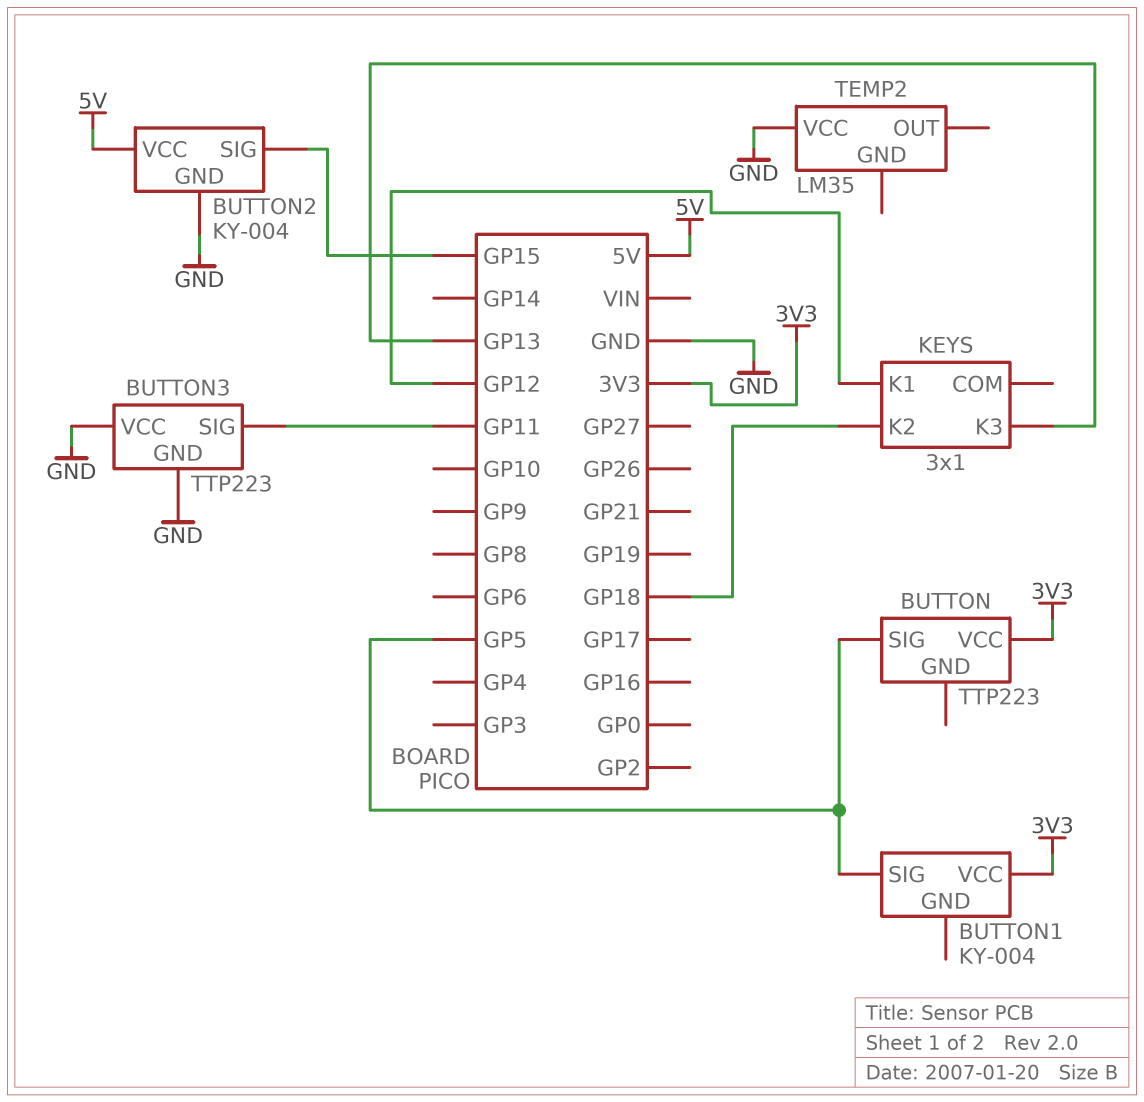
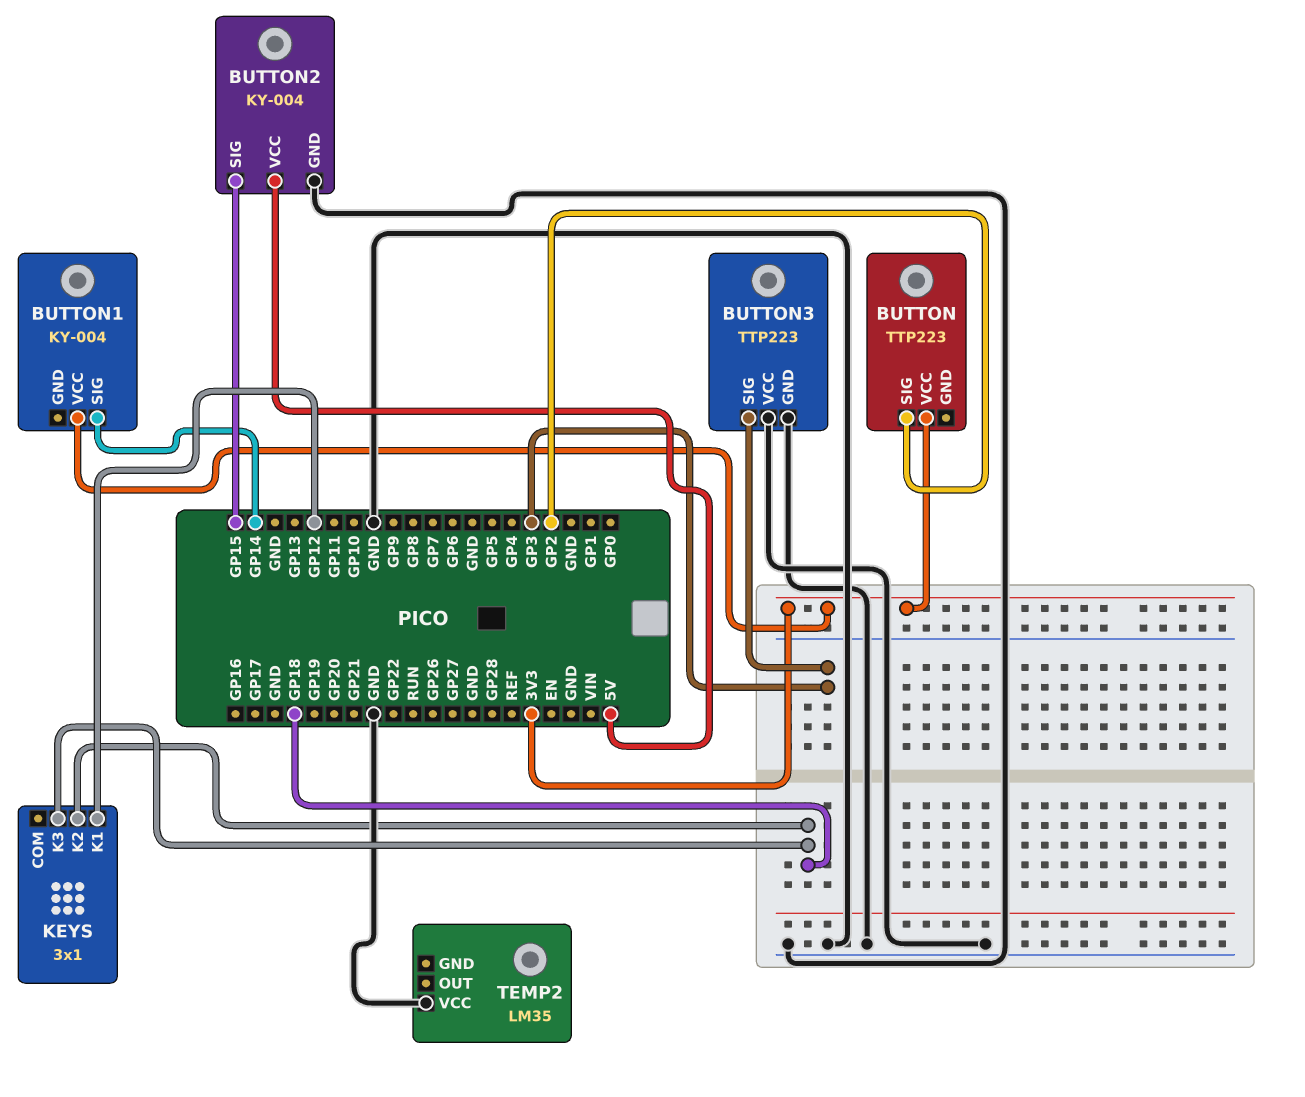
BUTTON pin SIG: GP5 -> GP2
BUTTON1 pin SIG: GP5 -> GP14
BUTTON3 pin SIG: GP11 -> GP3
KEYS pin K3: GP13 -> GP18

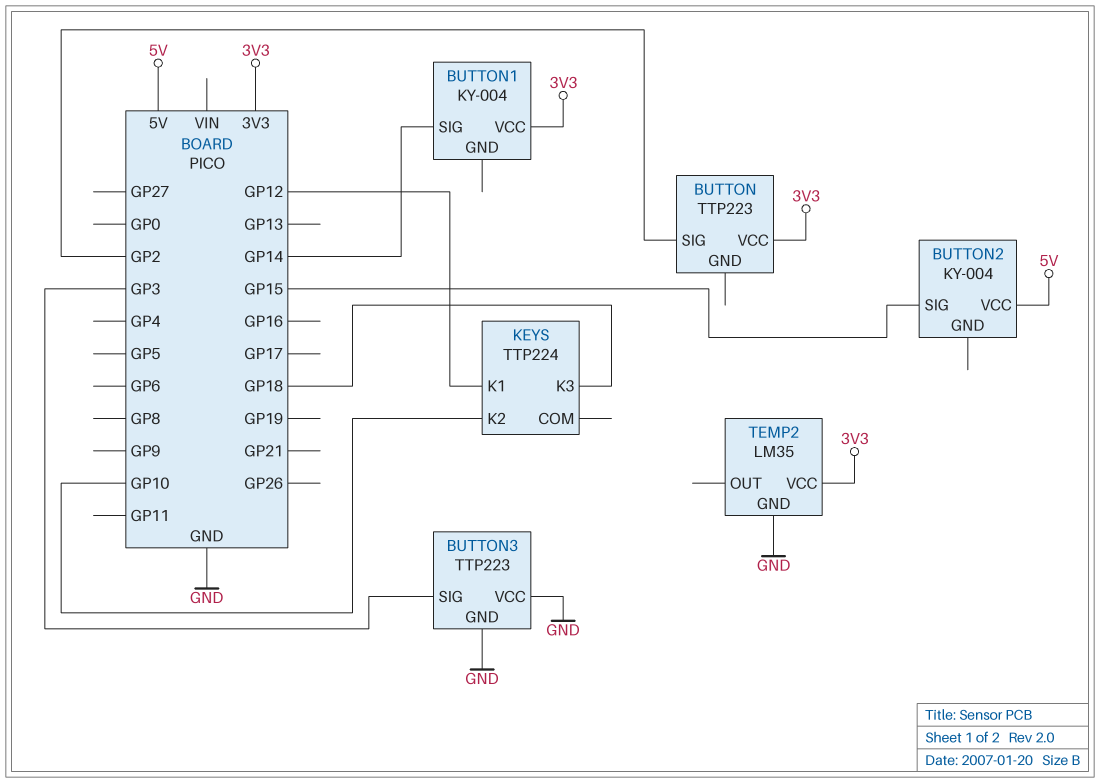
BUTTON2 pin GND: GND -> none
KEYS: 3x1 -> TTP224
KEYS pin K2: GP18 -> GP10
TEMP2 pin GND: none -> GND
TEMP2 pin VCC: GND -> 3V3

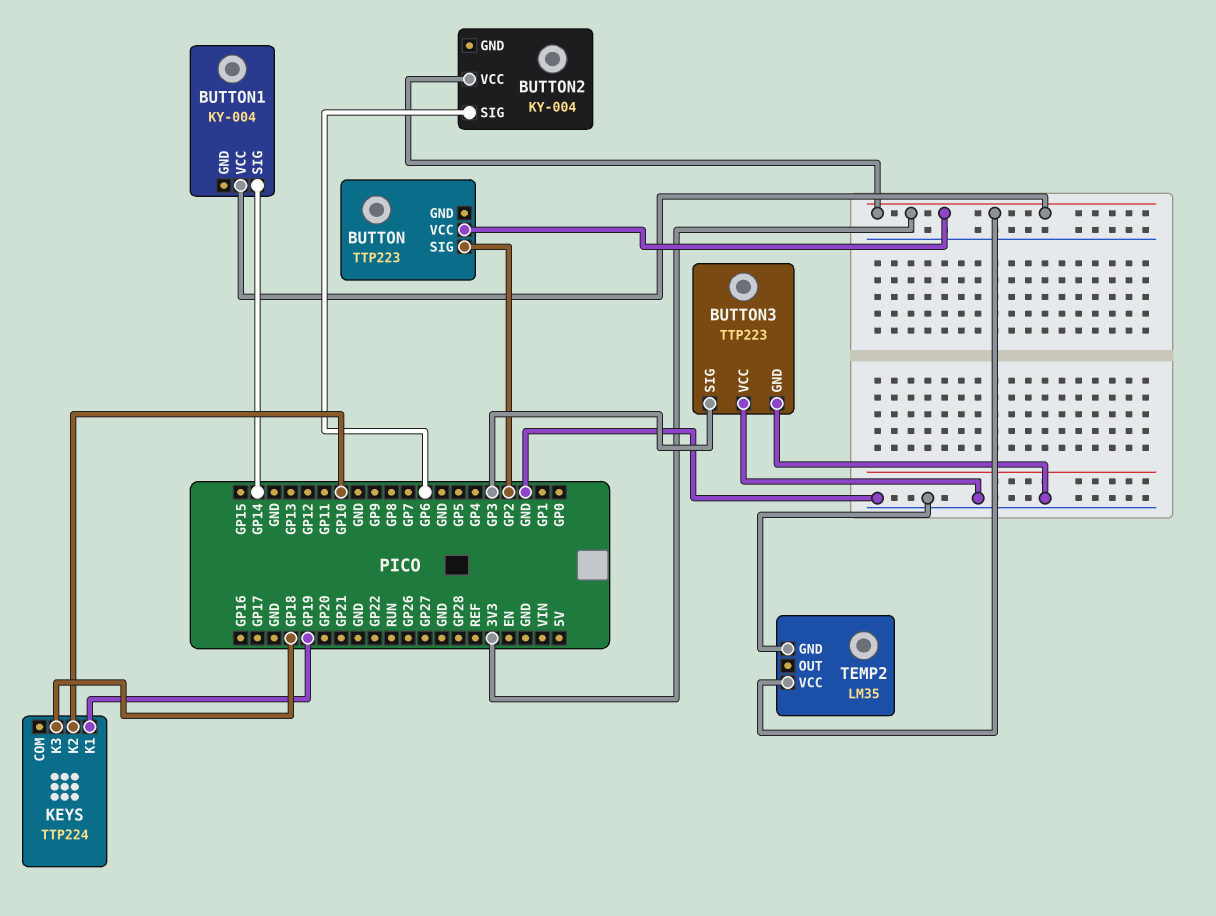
BUTTON2 pin SIG: GP15 -> GP6
BUTTON2 pin VCC: 5V -> 3V3
KEYS pin K1: GP12 -> GP19

